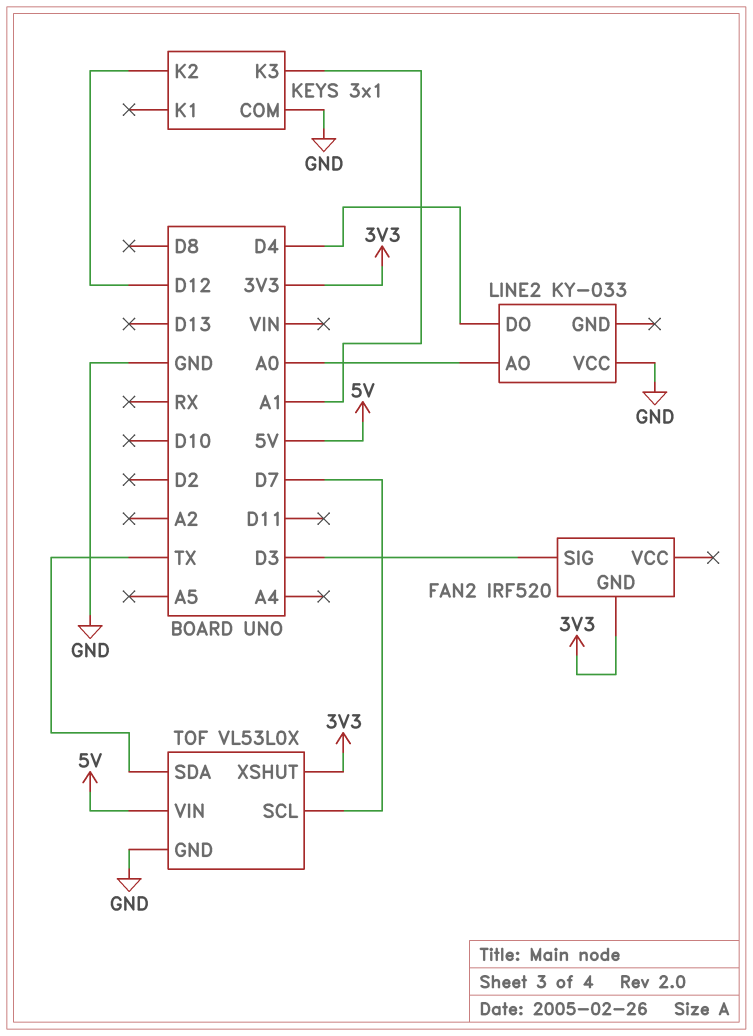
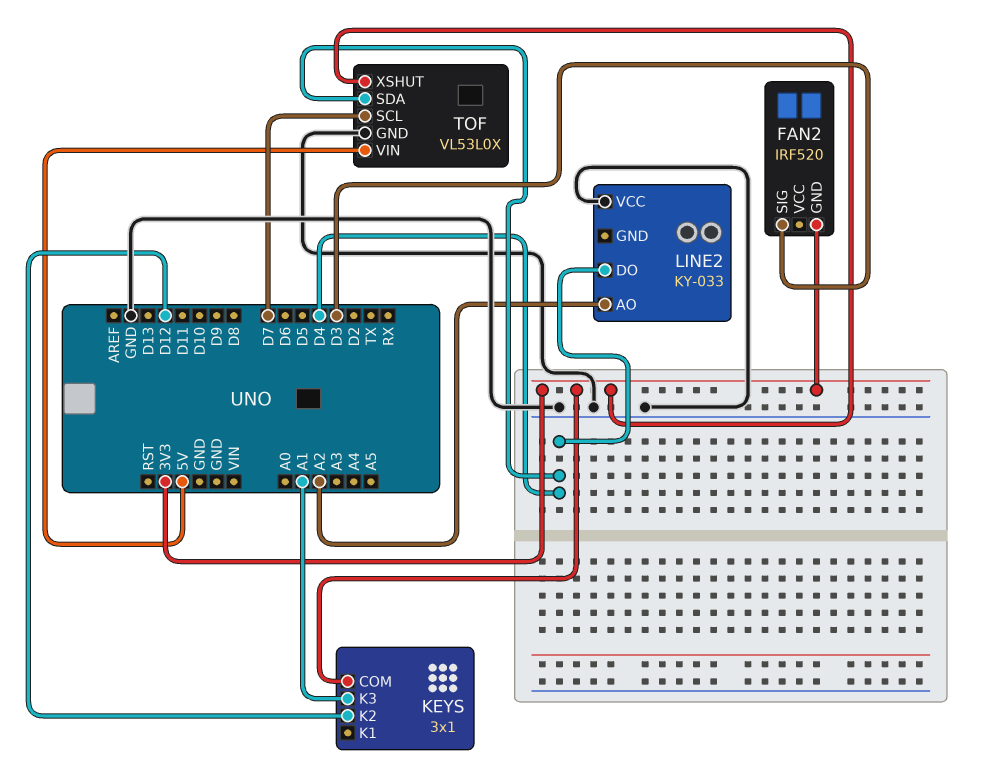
KEYS pin COM: GND -> 3V3
LINE2 pin AO: A0 -> A2
TOF pin SDA: TX -> D4

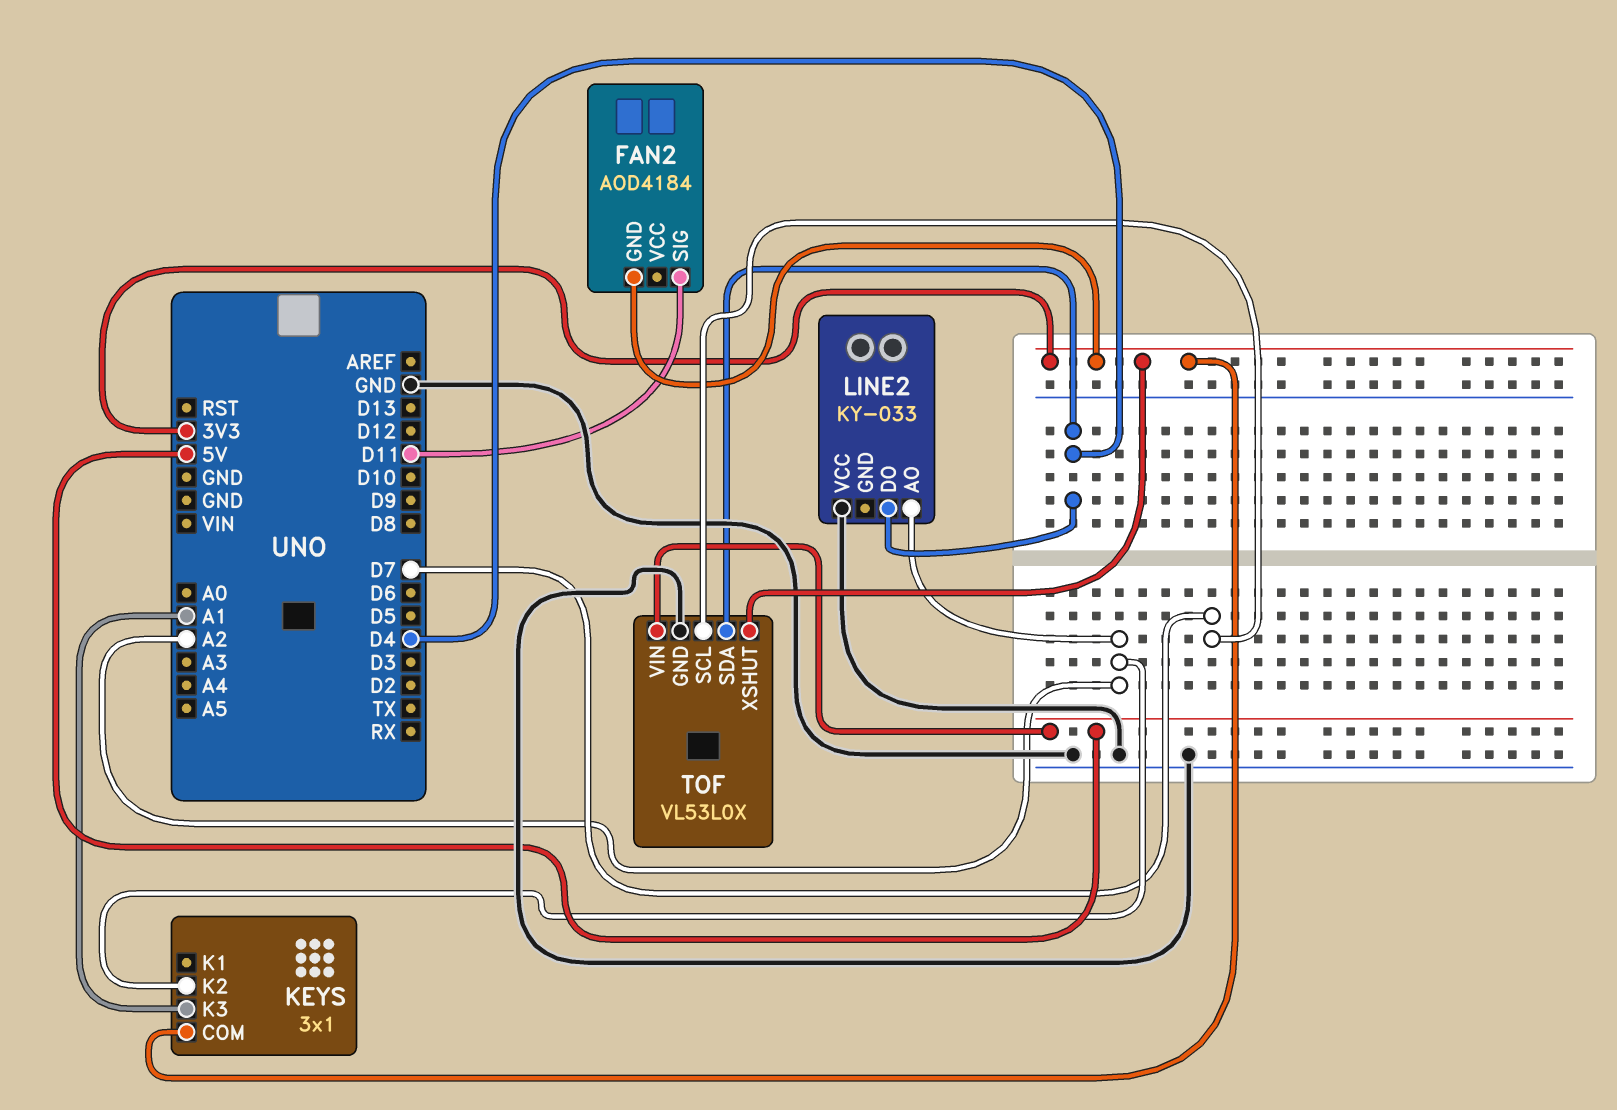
FAN2: IRF520 -> AOD4184
FAN2 pin SIG: D3 -> D11
KEYS pin K2: D12 -> A2

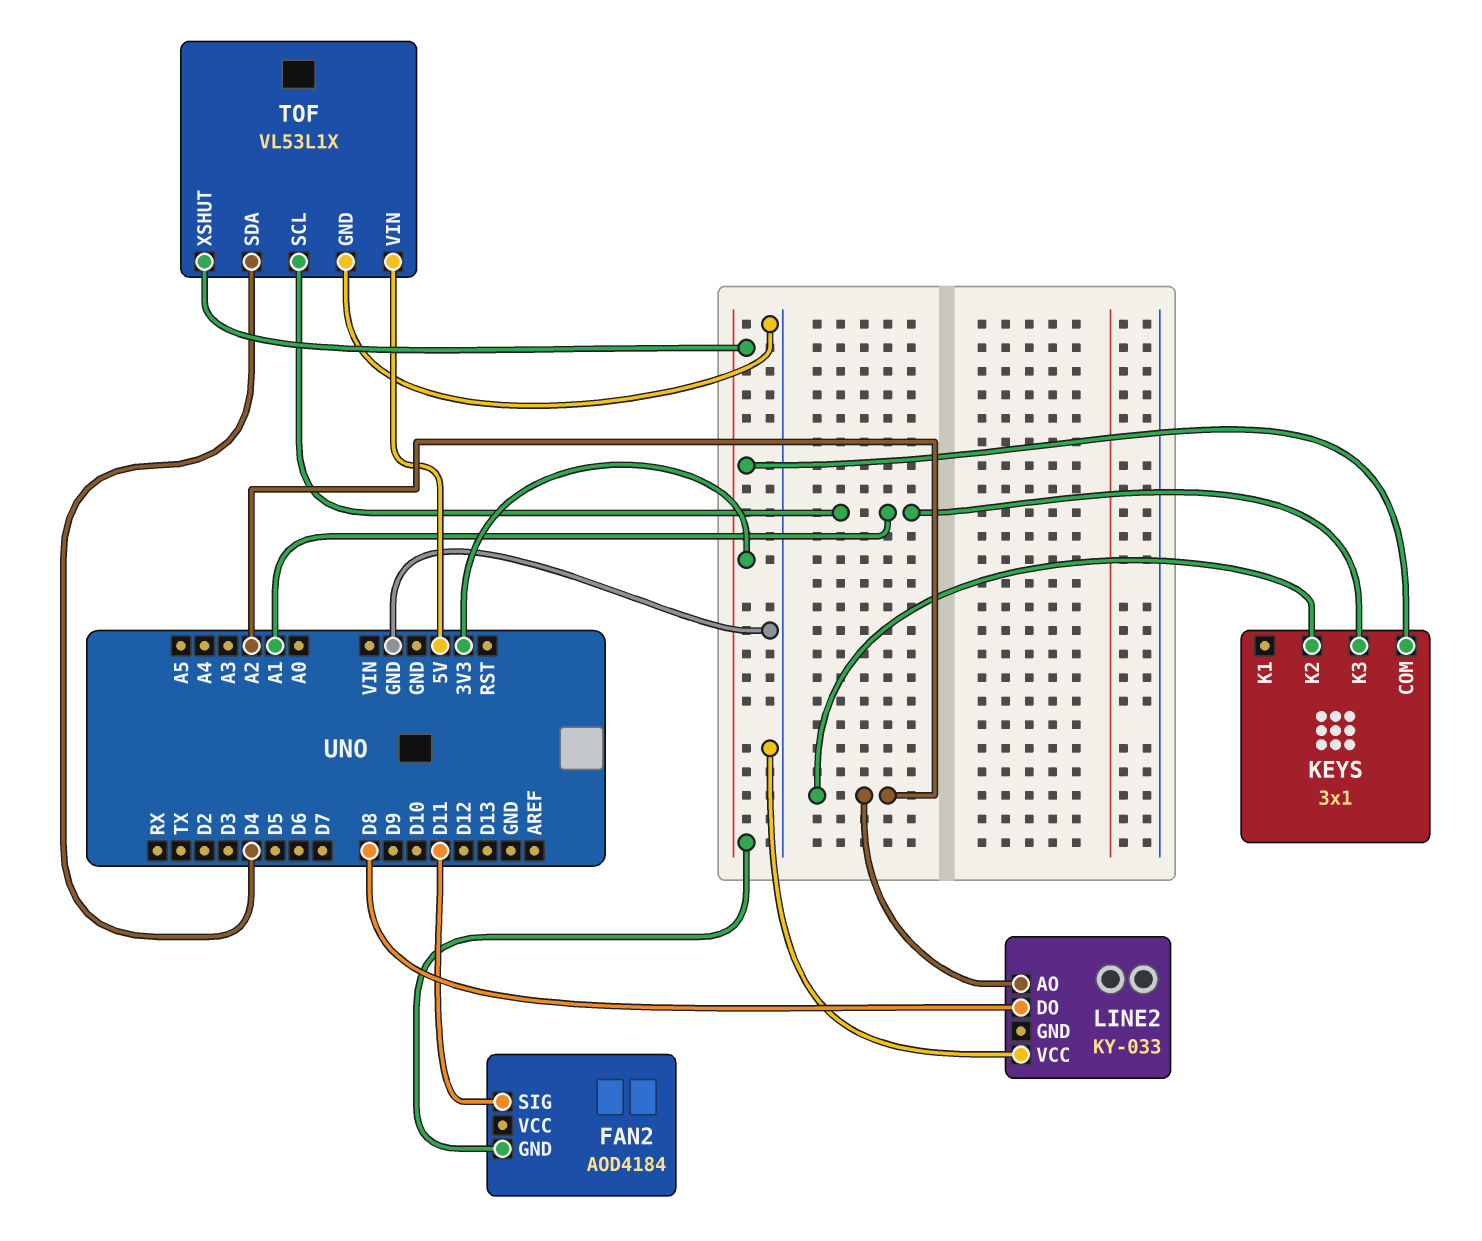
LINE2 pin DO: D4 -> D8
TOF: VL53L0X -> VL53L1X
TOF pin SCL: D7 -> A1

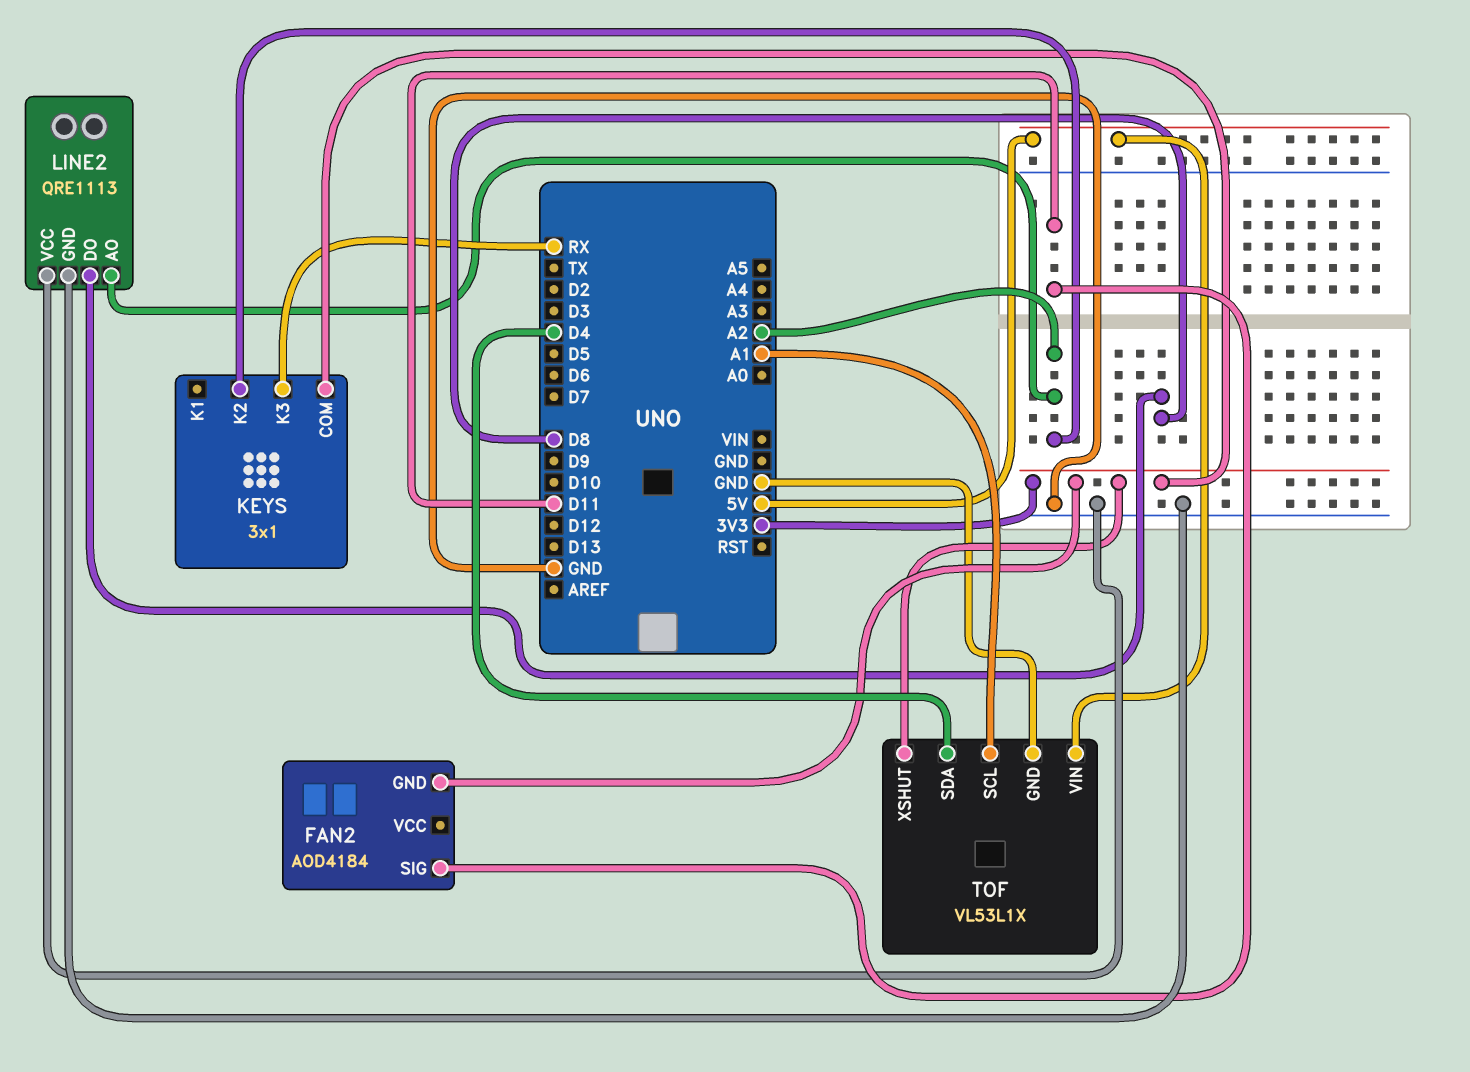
KEYS pin K3: A1 -> RX
LINE2: KY-033 -> QRE1113
LINE2 pin GND: none -> GND

